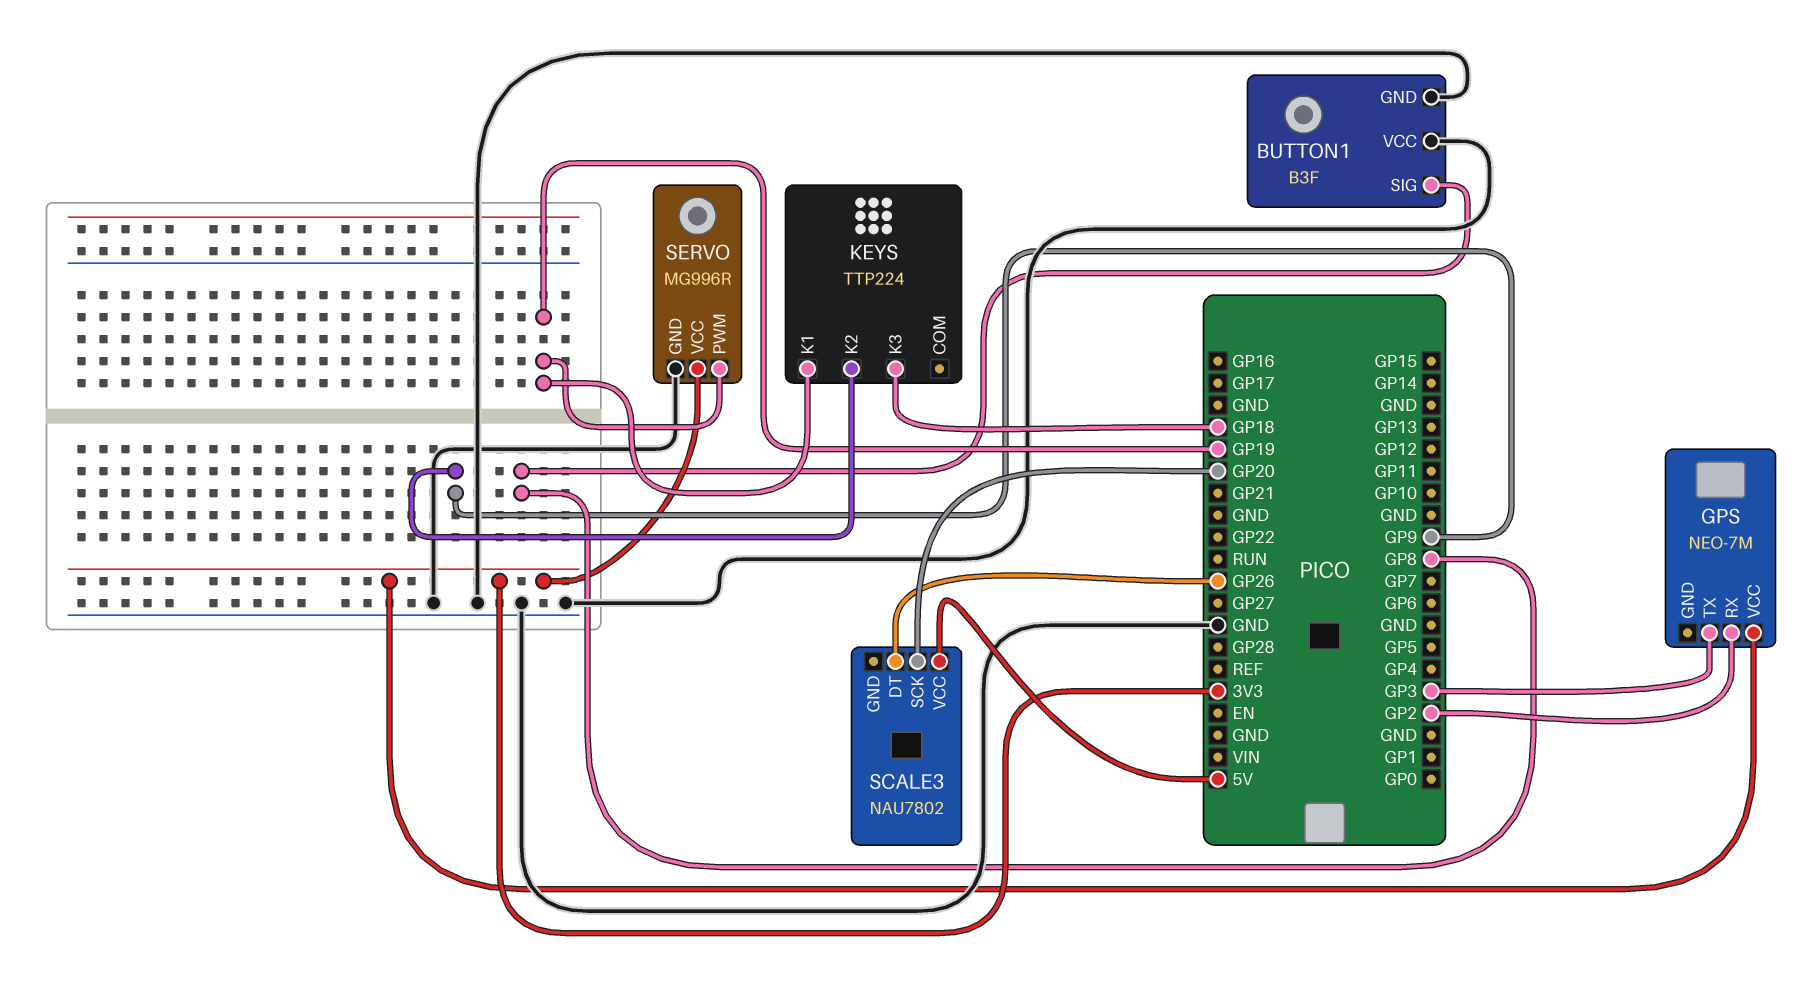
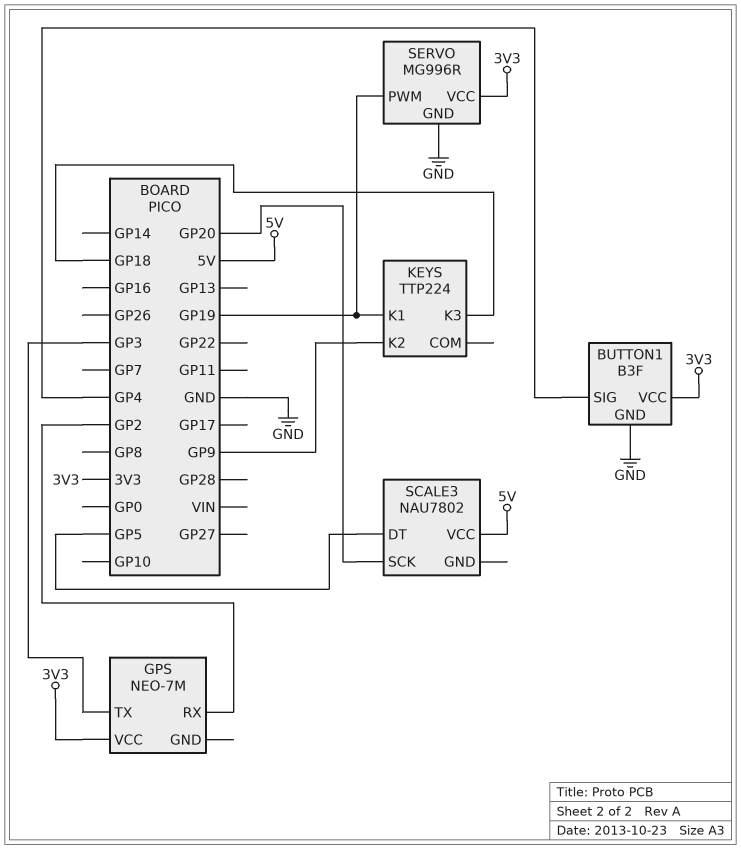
BUTTON1 pin SIG: GP8 -> GP4
BUTTON1 pin VCC: GND -> 3V3
SCALE3 pin DT: GP26 -> GP5

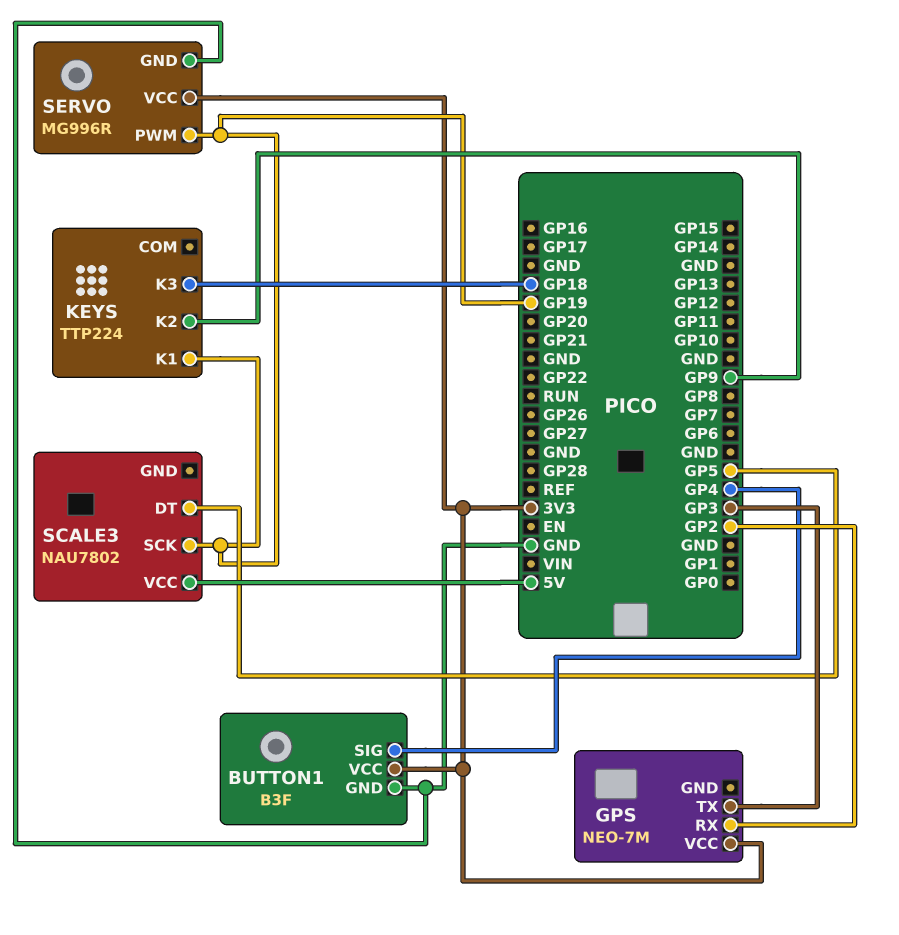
SCALE3 pin SCK: GP20 -> GP19

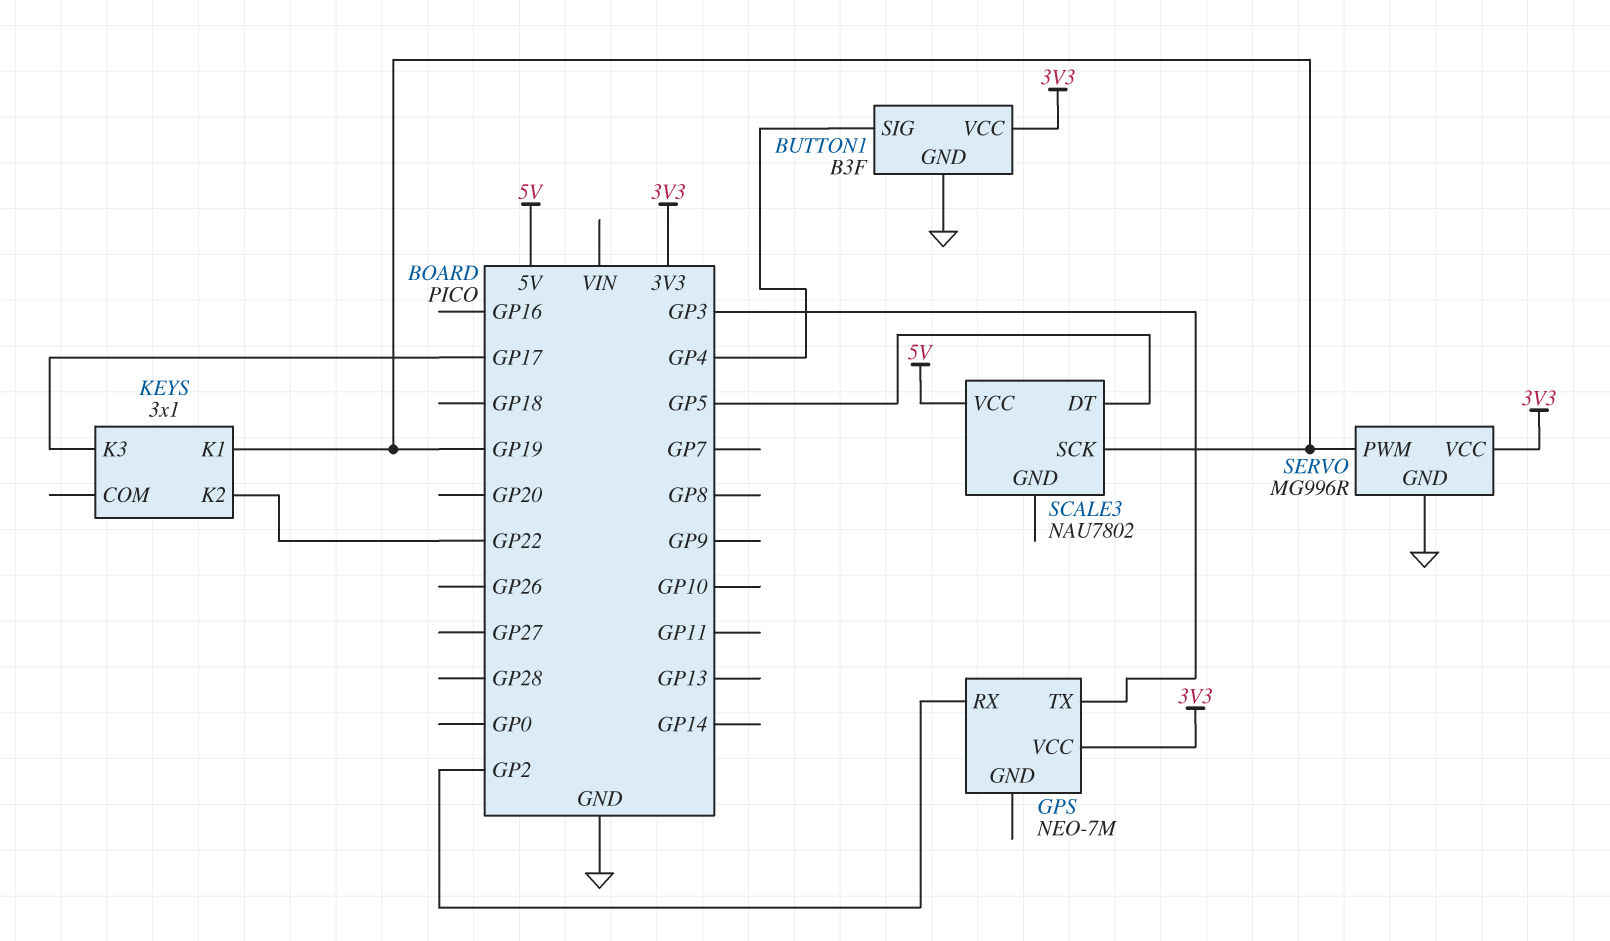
KEYS: TTP224 -> 3x1
KEYS pin K2: GP9 -> GP22
KEYS pin K3: GP18 -> GP17

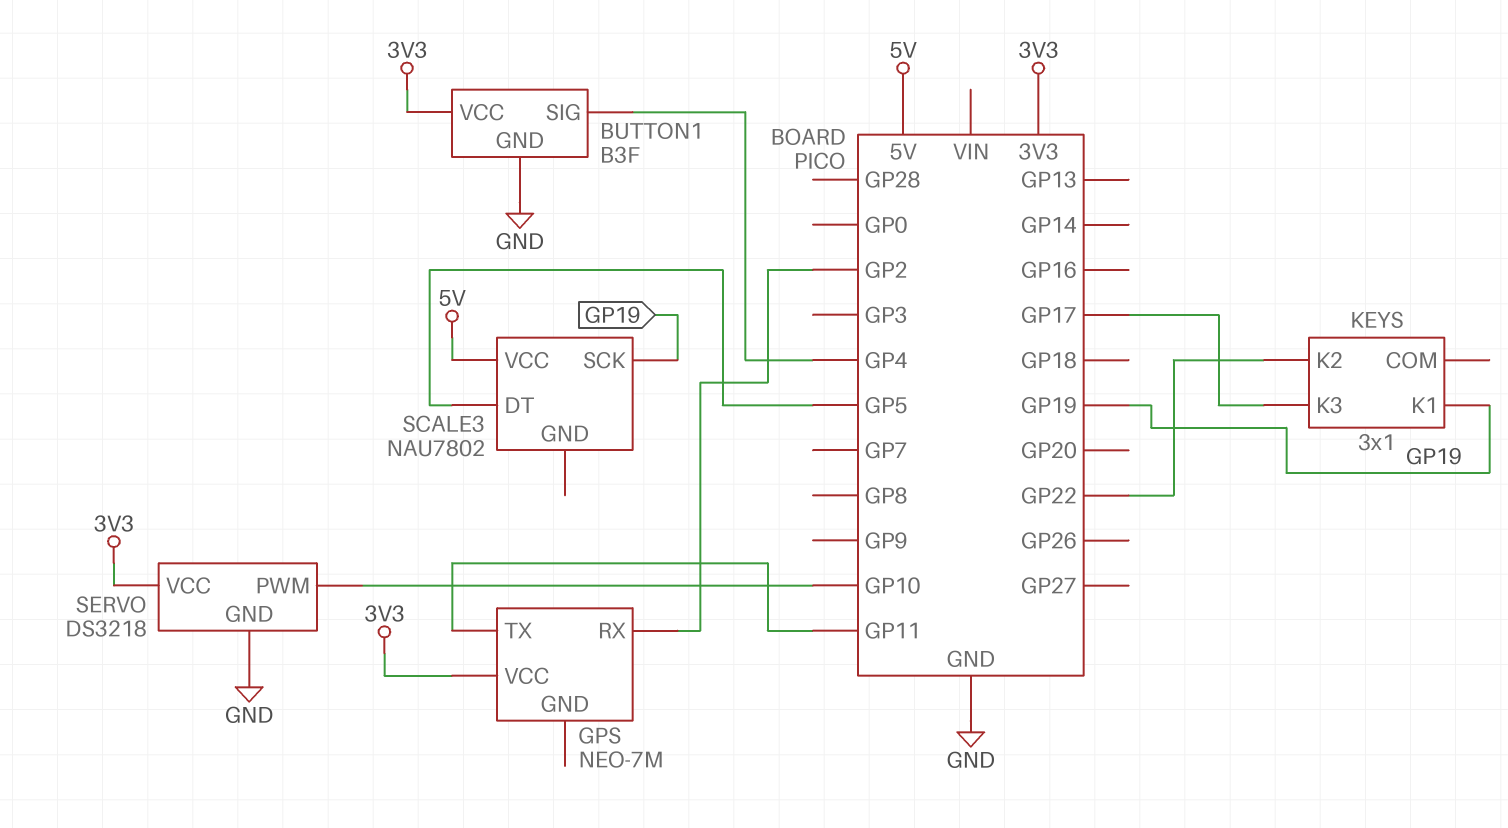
GPS pin TX: GP3 -> GP11
SERVO: MG996R -> DS3218
SERVO pin PWM: GP19 -> GP10

